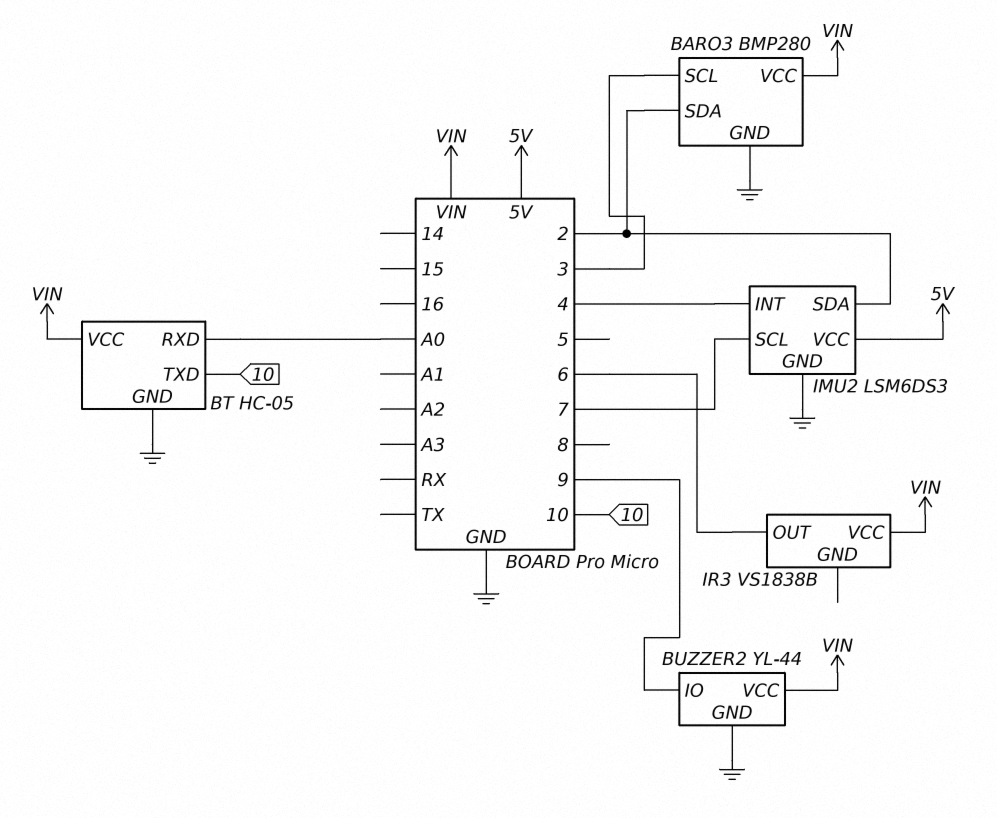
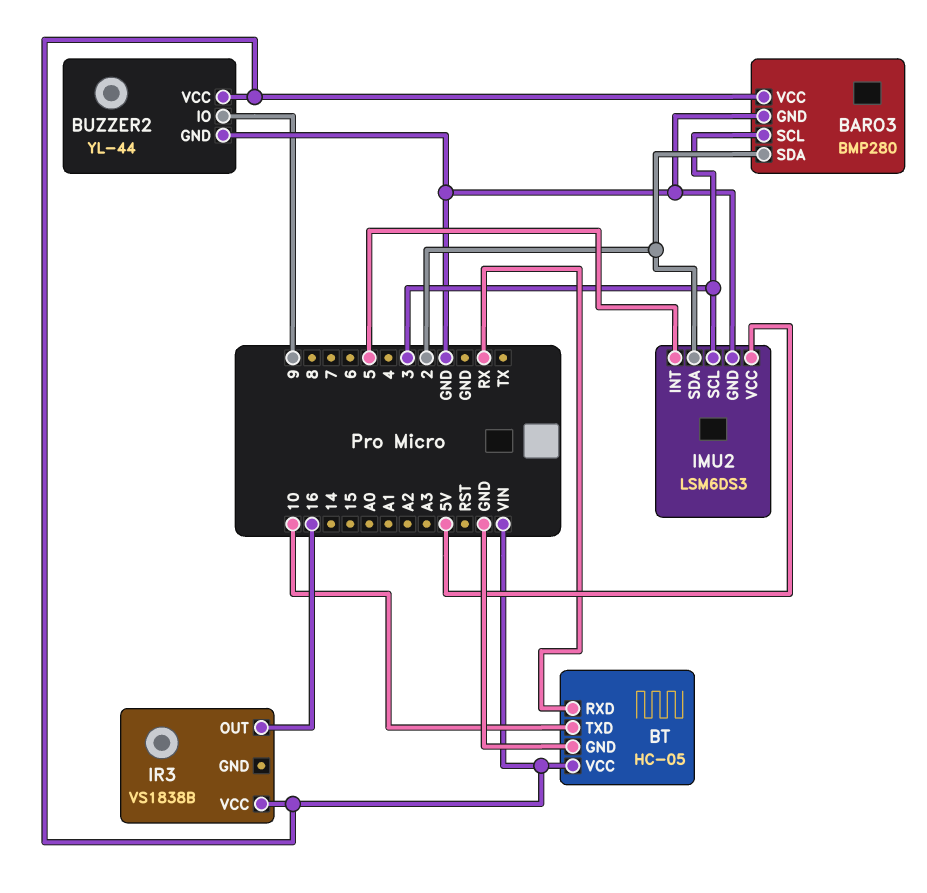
BT pin RXD: A0 -> RX
IMU2 pin INT: 4 -> 5
IMU2 pin SCL: 7 -> 3
IR3 pin OUT: 6 -> 16

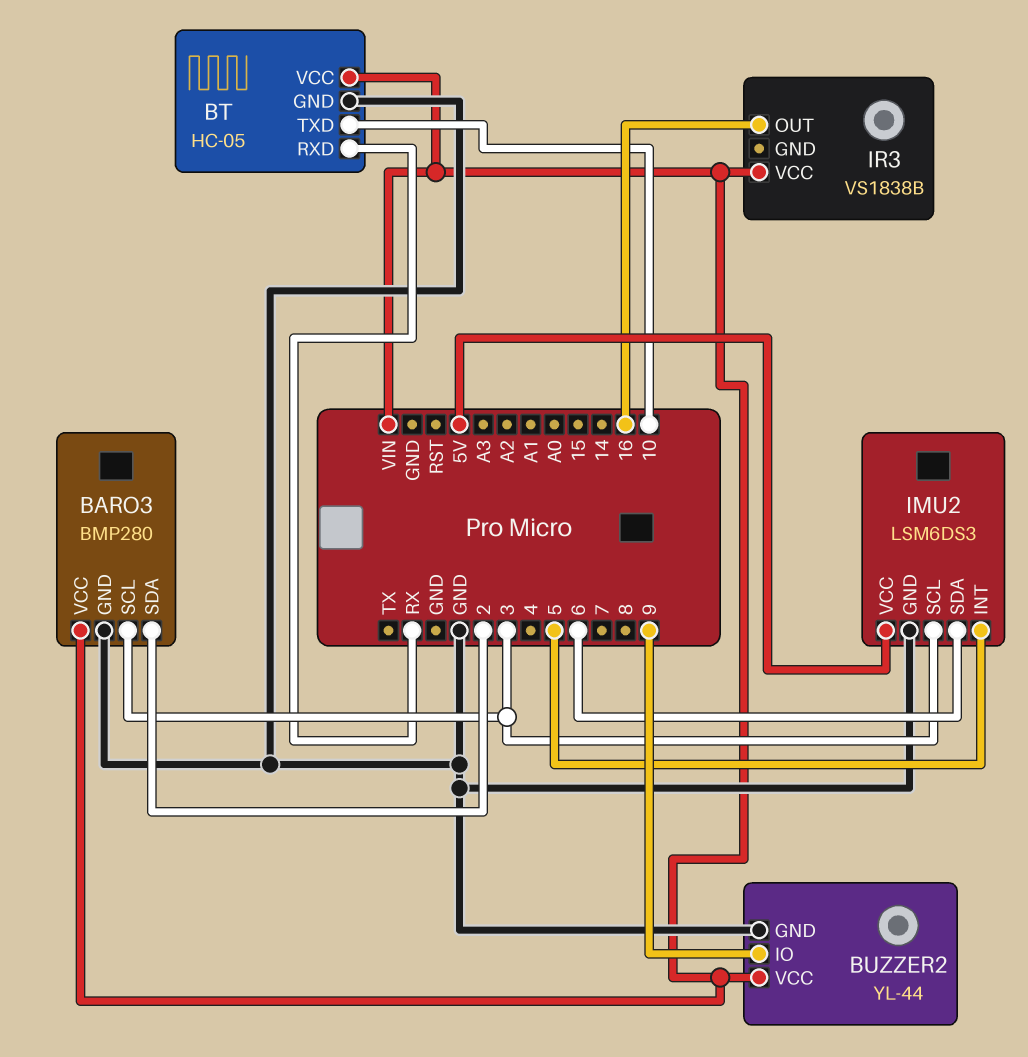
IMU2 pin SDA: 2 -> 6

